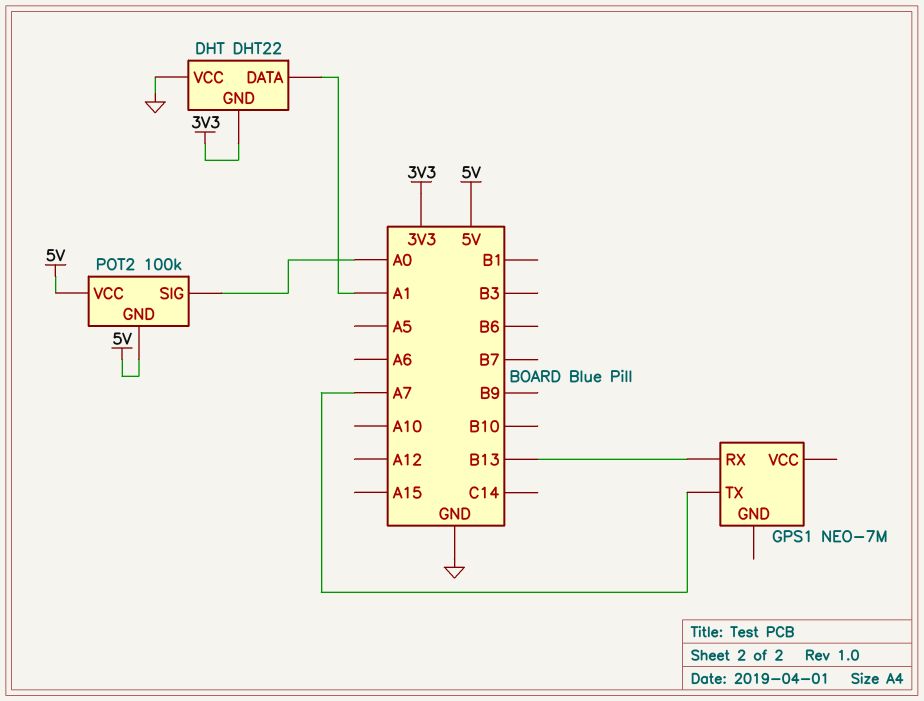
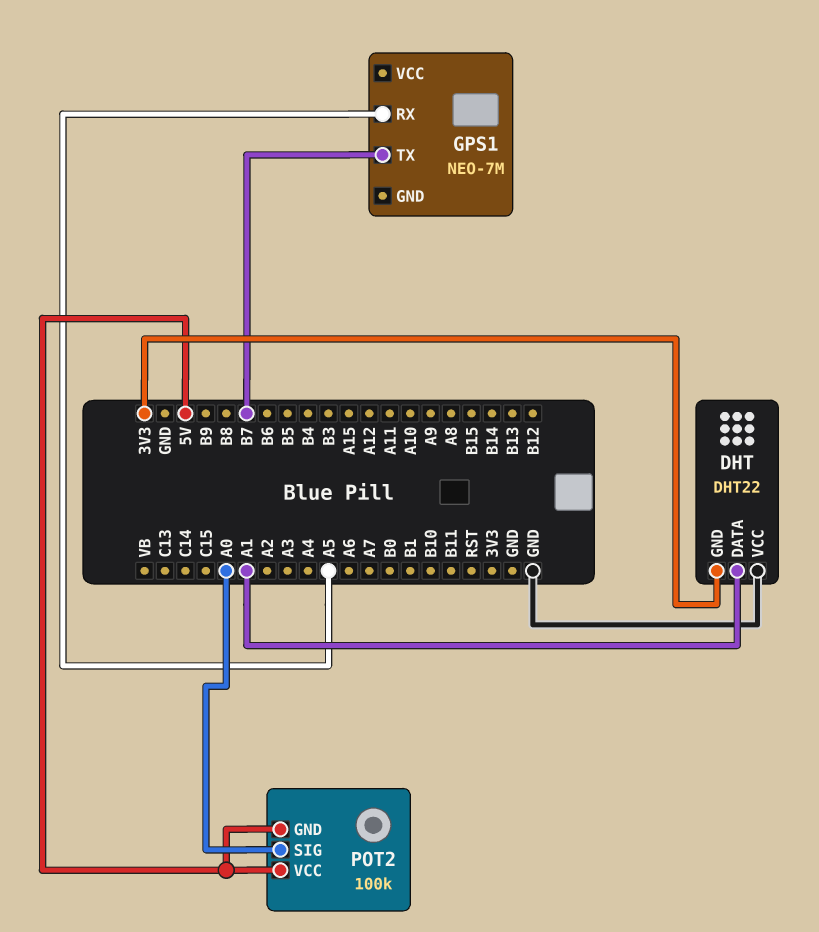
GPS1 pin RX: B13 -> A5
GPS1 pin TX: A7 -> B7

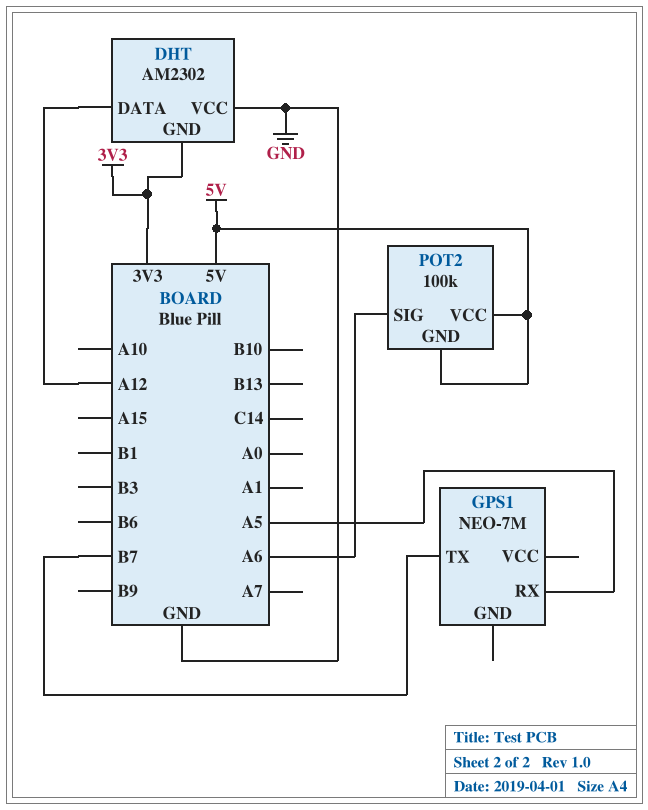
DHT: DHT22 -> AM2302
DHT pin DATA: A1 -> A12
POT2 pin SIG: A0 -> A6

